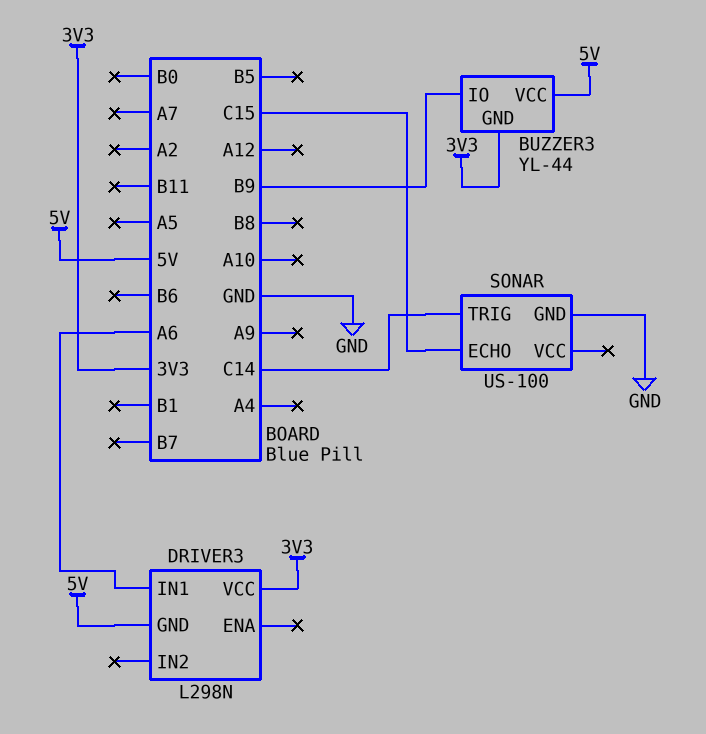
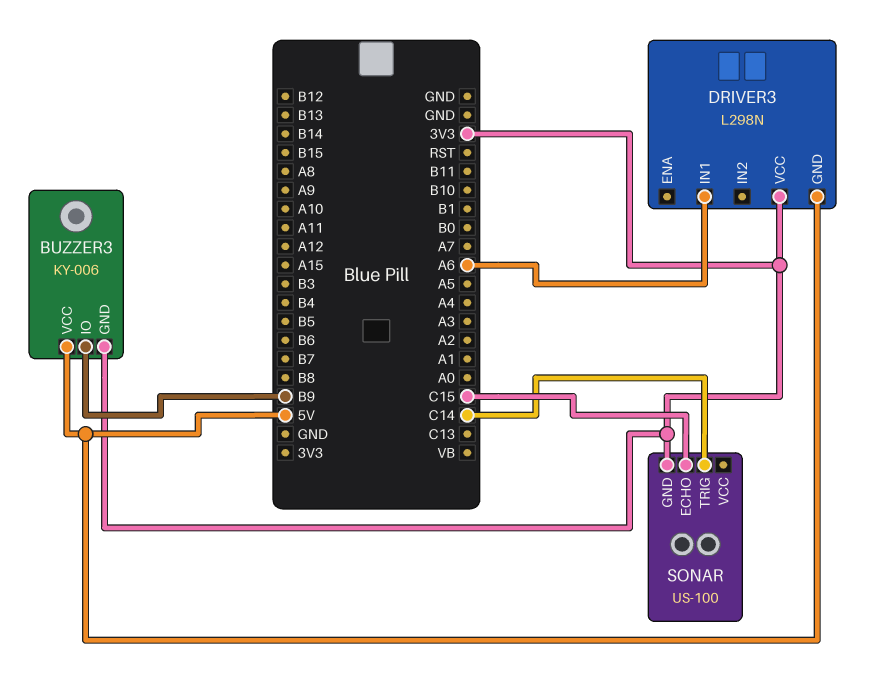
BUZZER3: YL-44 -> KY-006
SONAR pin GND: GND -> 3V3

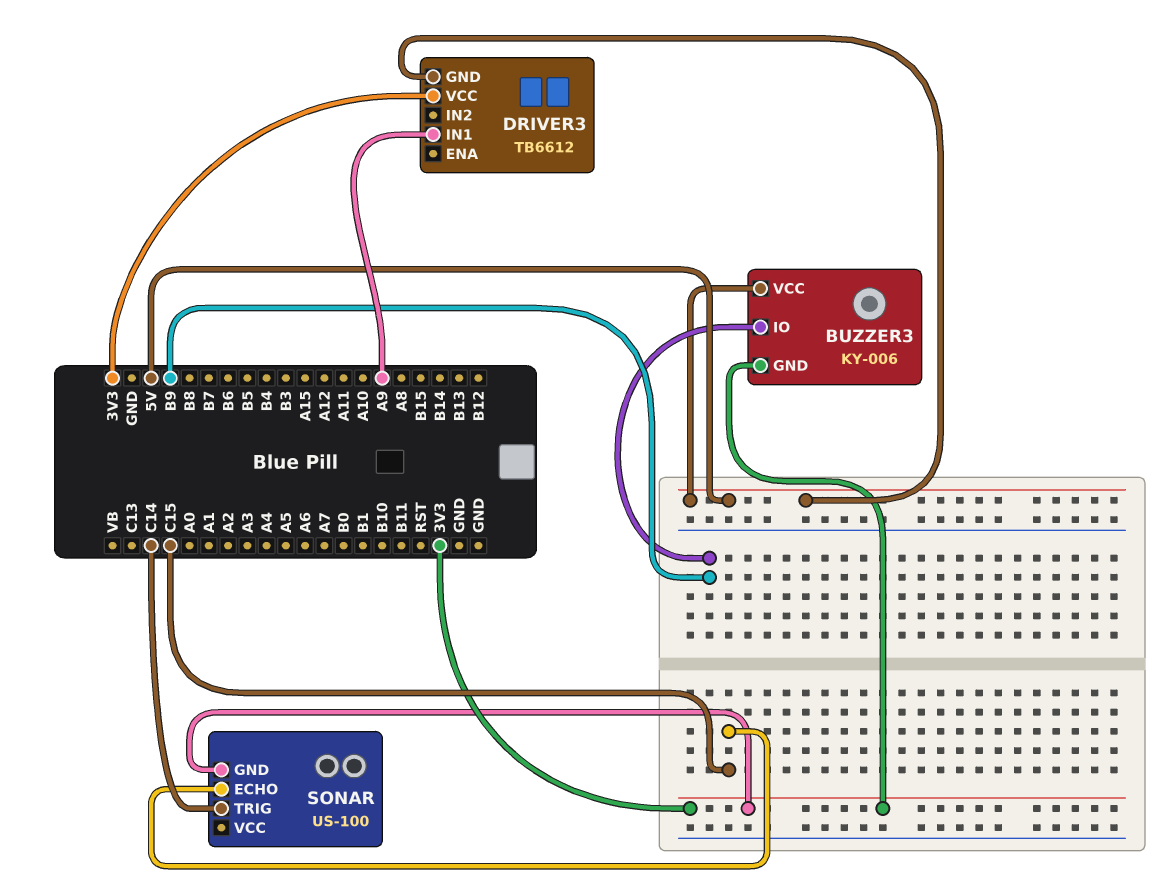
DRIVER3: L298N -> TB6612
DRIVER3 pin IN1: A6 -> A9

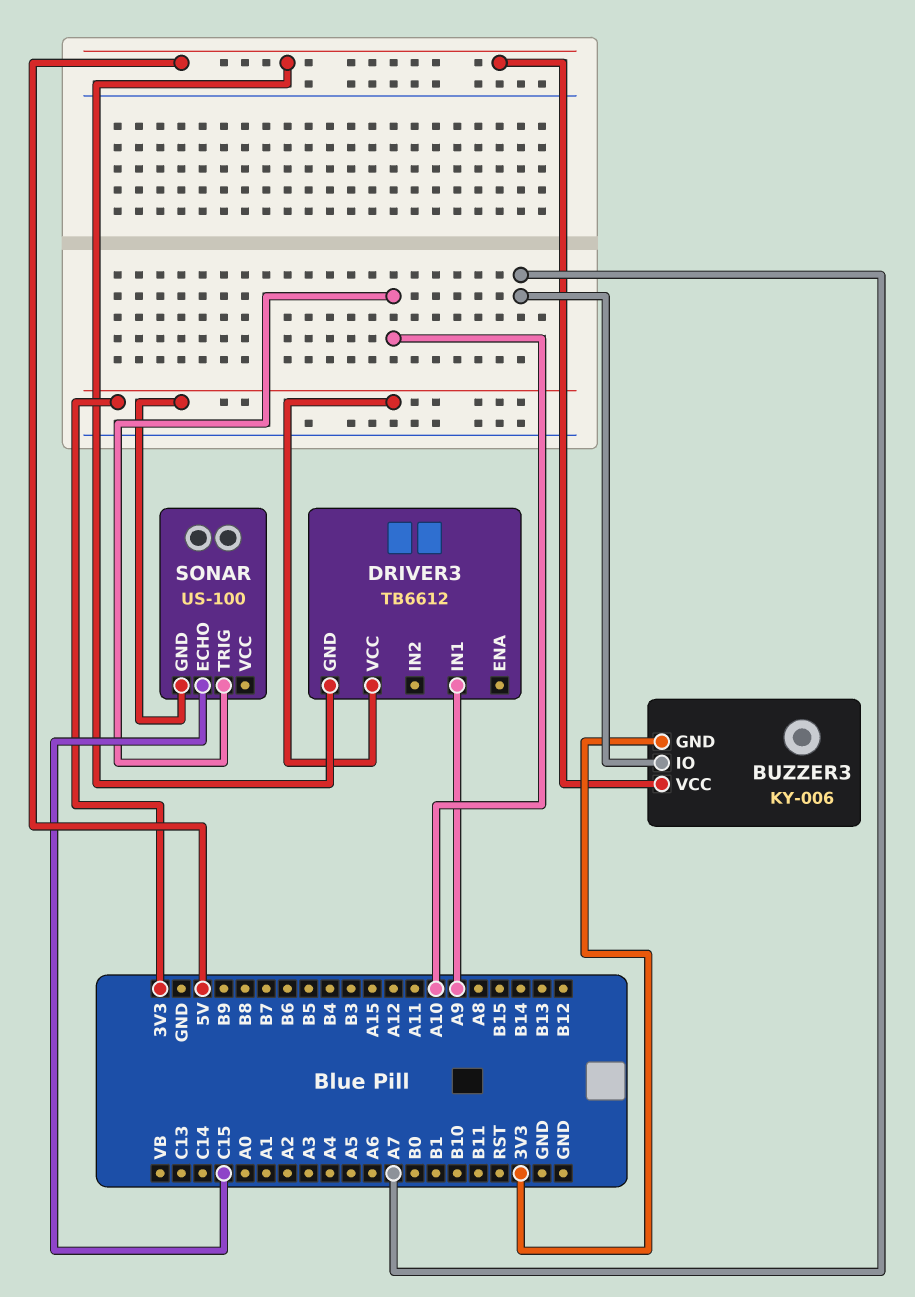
BUZZER3 pin IO: B9 -> A7
SONAR pin TRIG: C14 -> A10

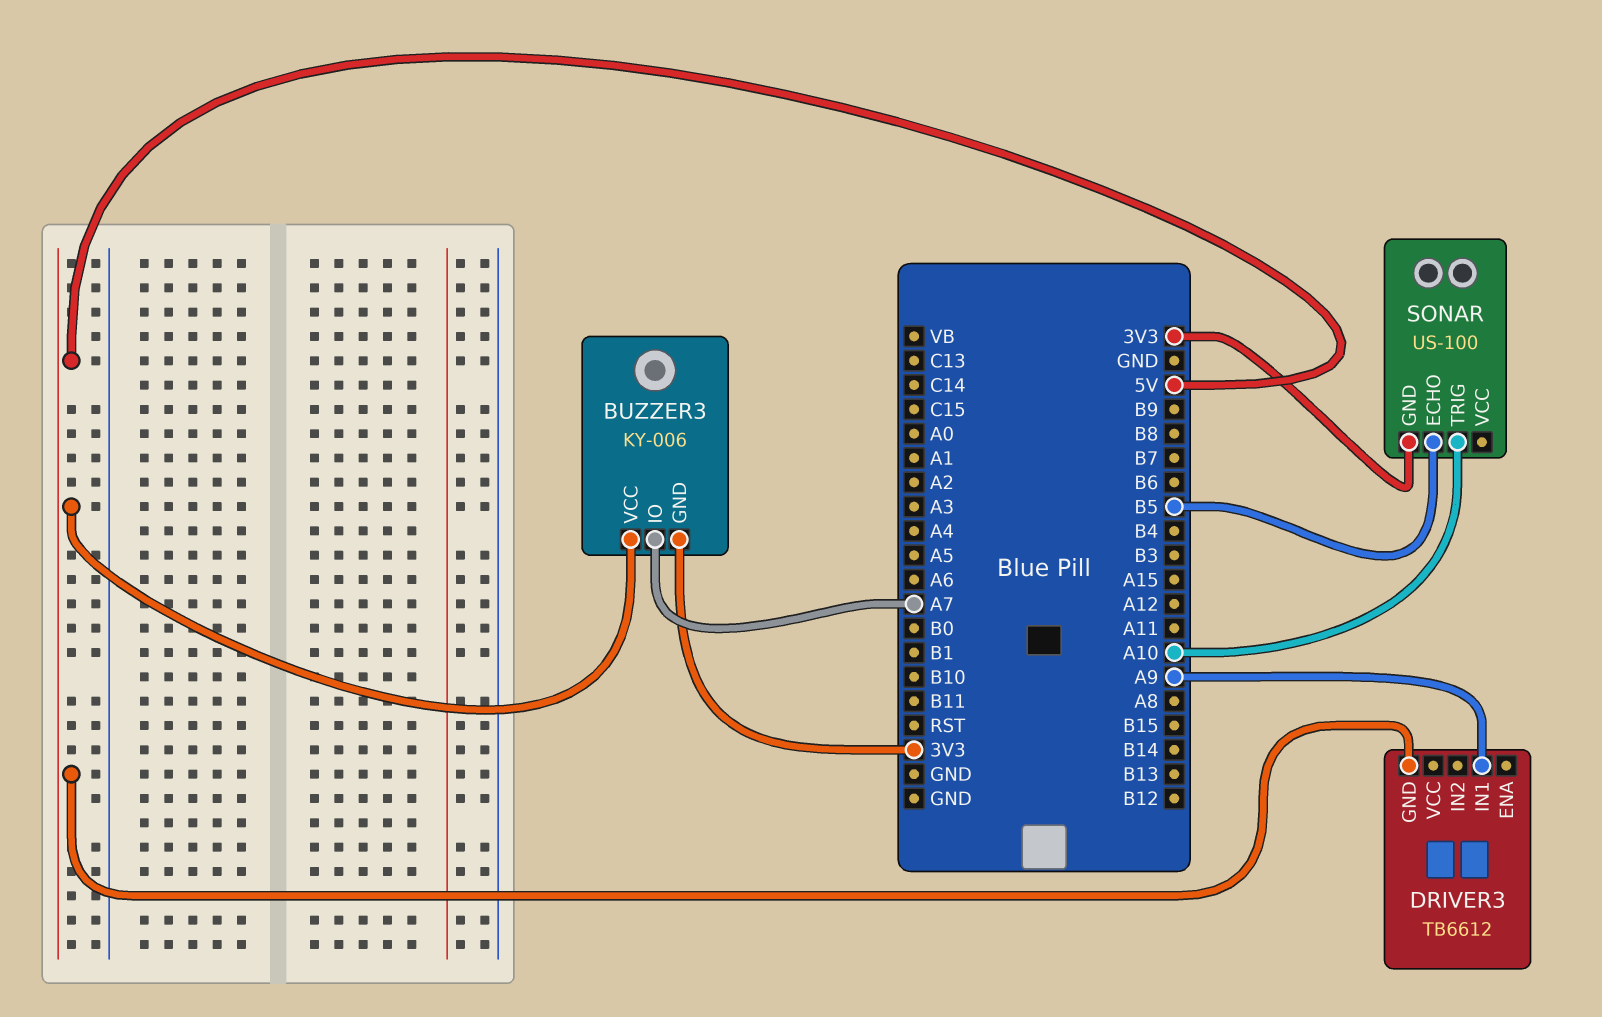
DRIVER3 pin VCC: 3V3 -> none
SONAR pin ECHO: C15 -> B5

